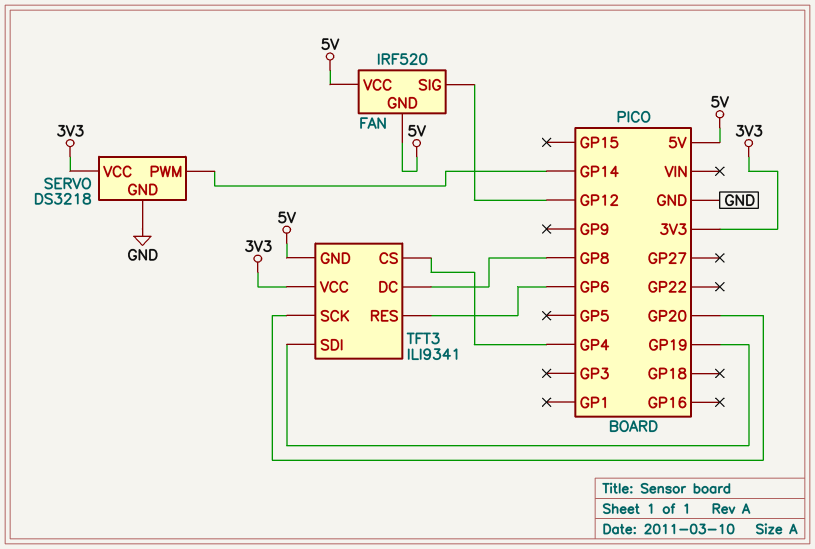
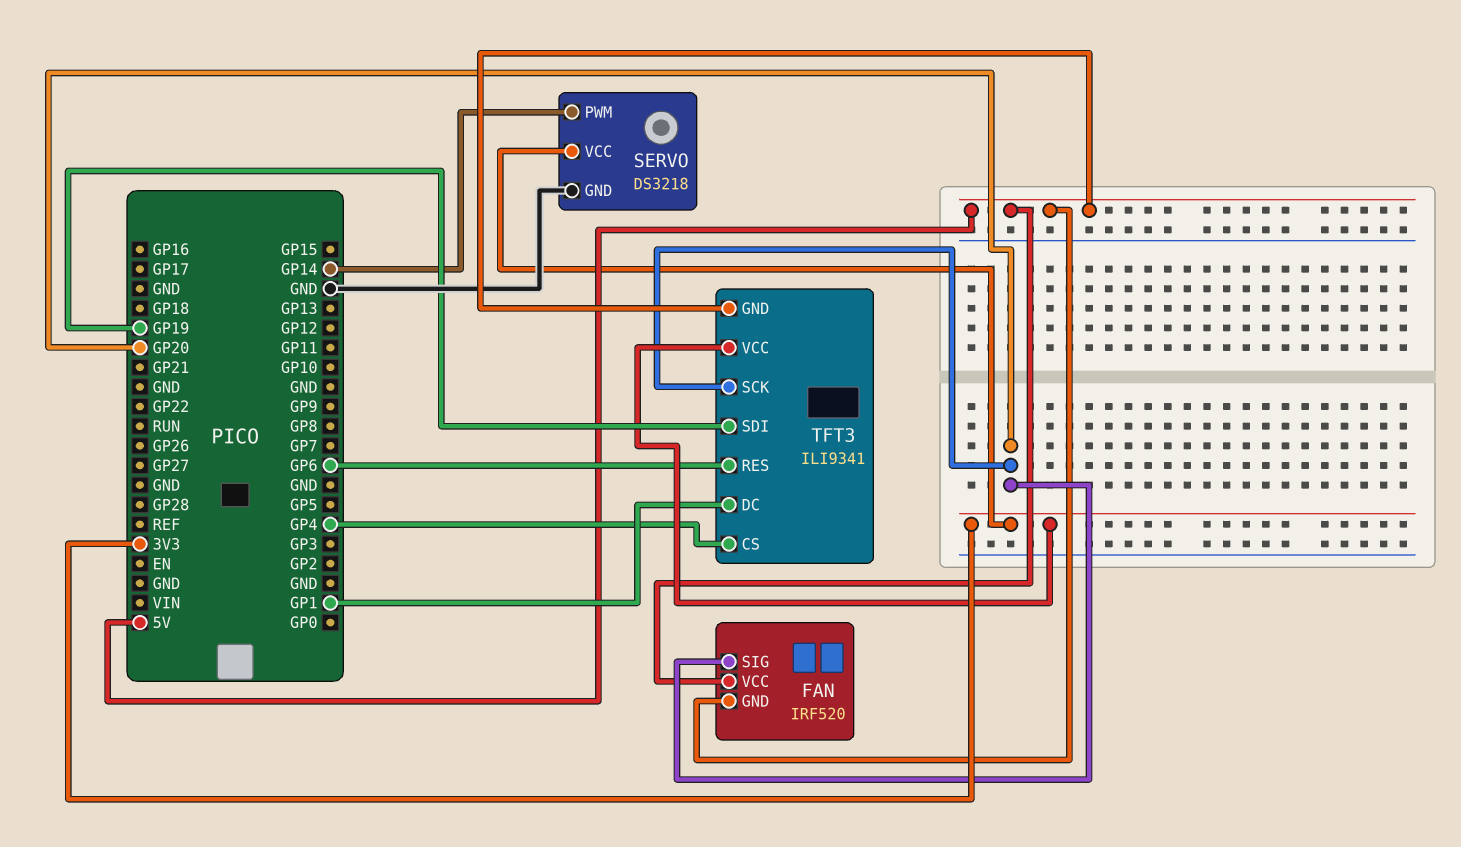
FAN pin SIG: GP12 -> GP20
TFT3 pin DC: GP8 -> GP1

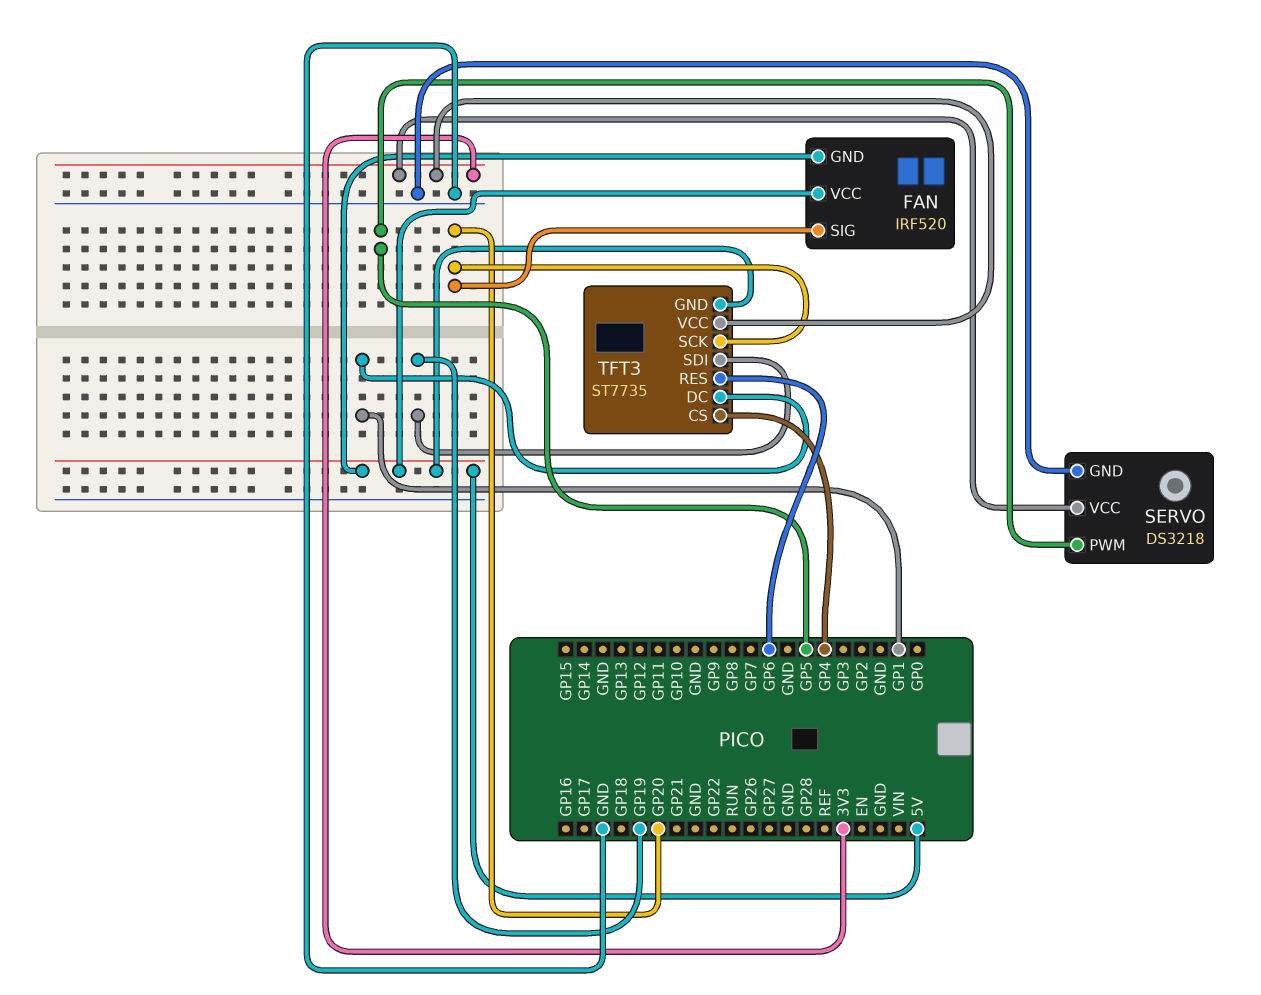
SERVO pin PWM: GP14 -> GP5
TFT3: ILI9341 -> ST7735

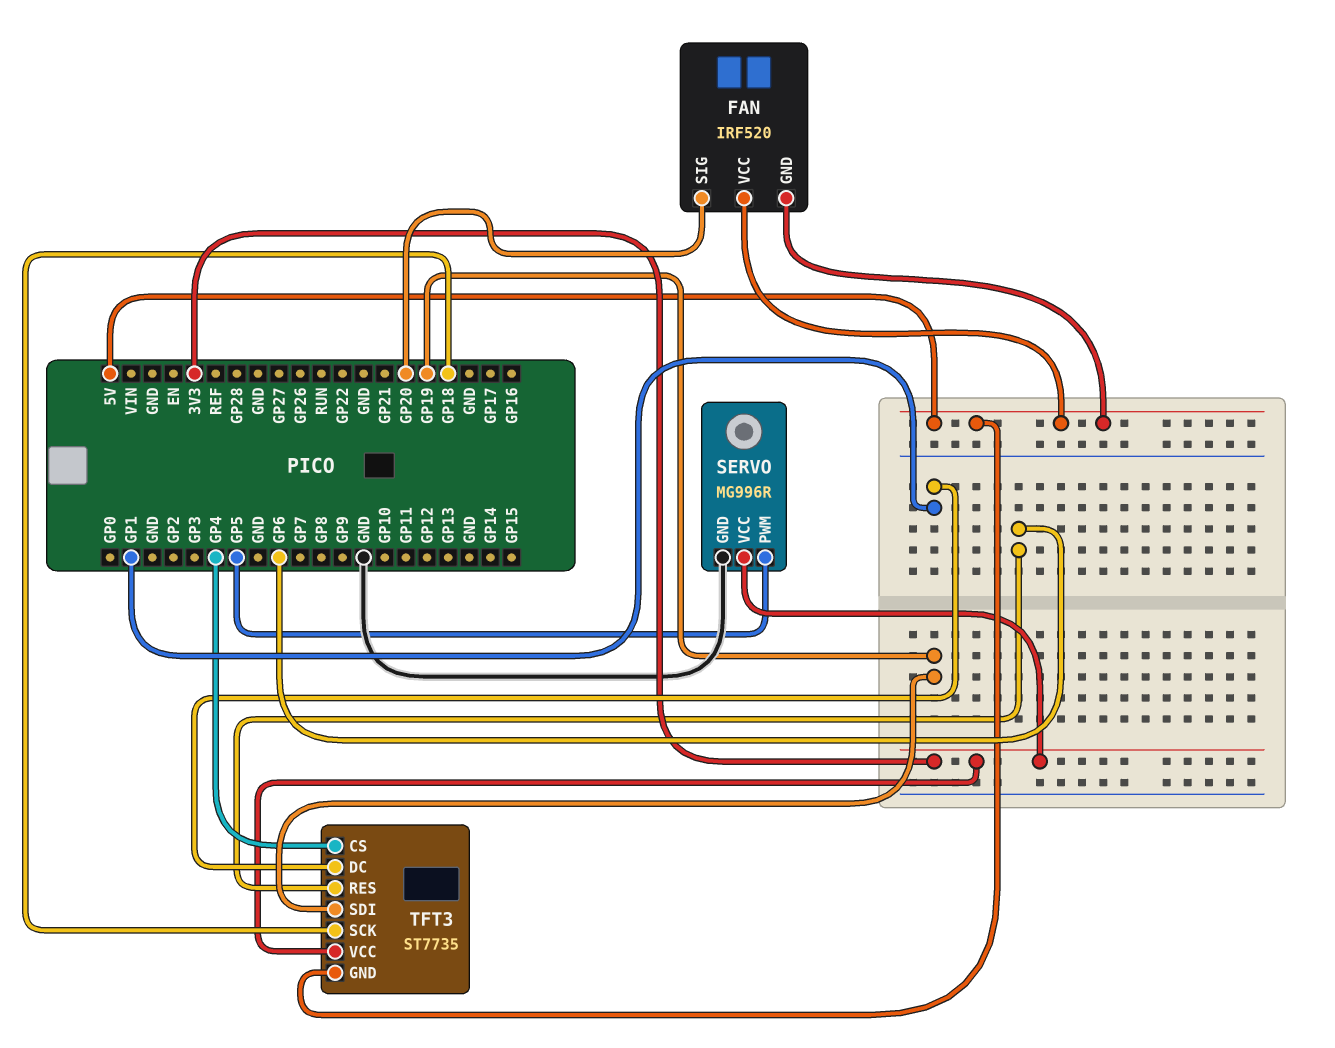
SERVO: DS3218 -> MG996R
TFT3 pin SCK: GP20 -> GP18

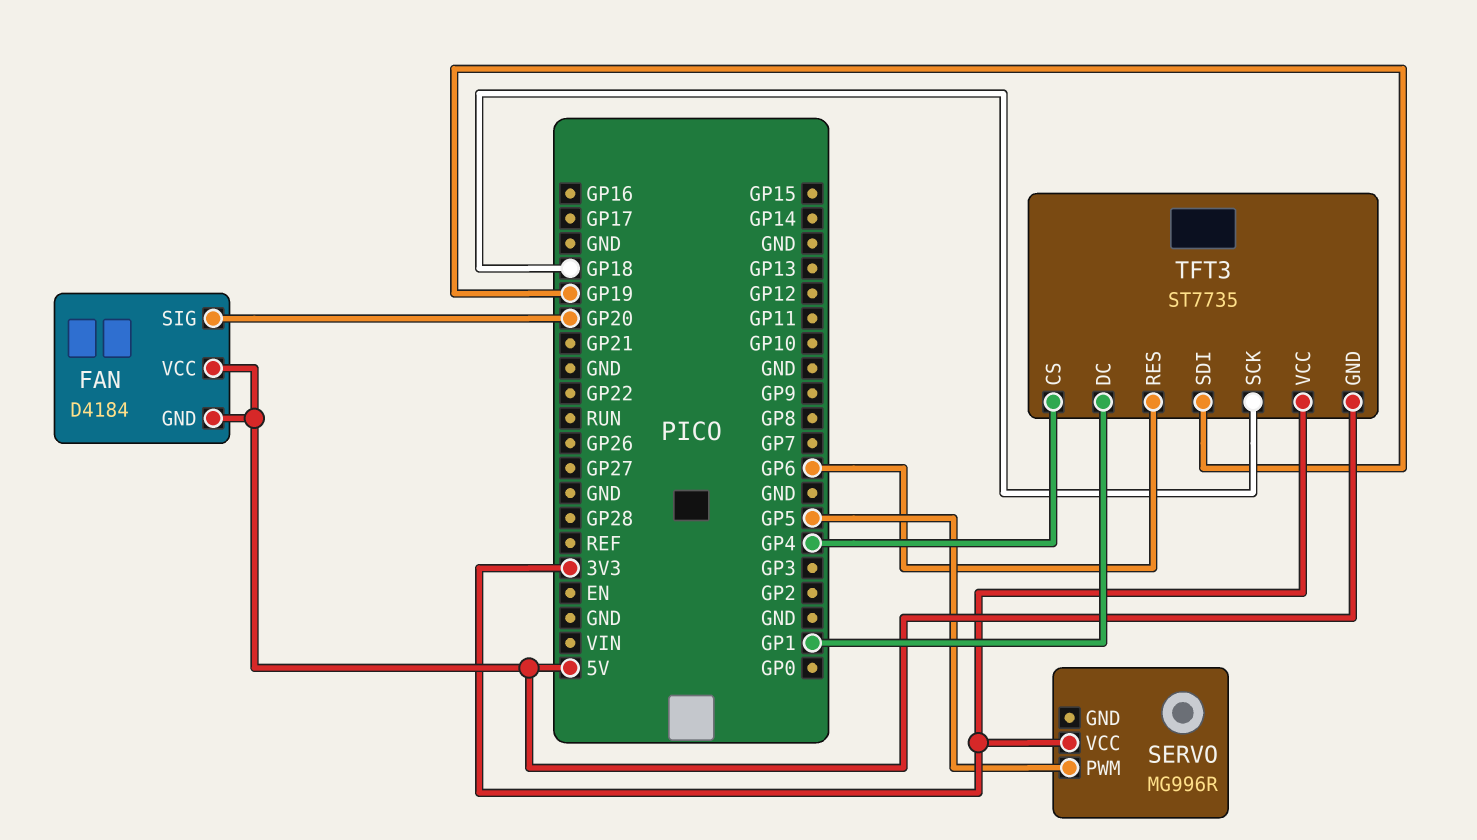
FAN: IRF520 -> D4184
SERVO pin GND: GND -> none

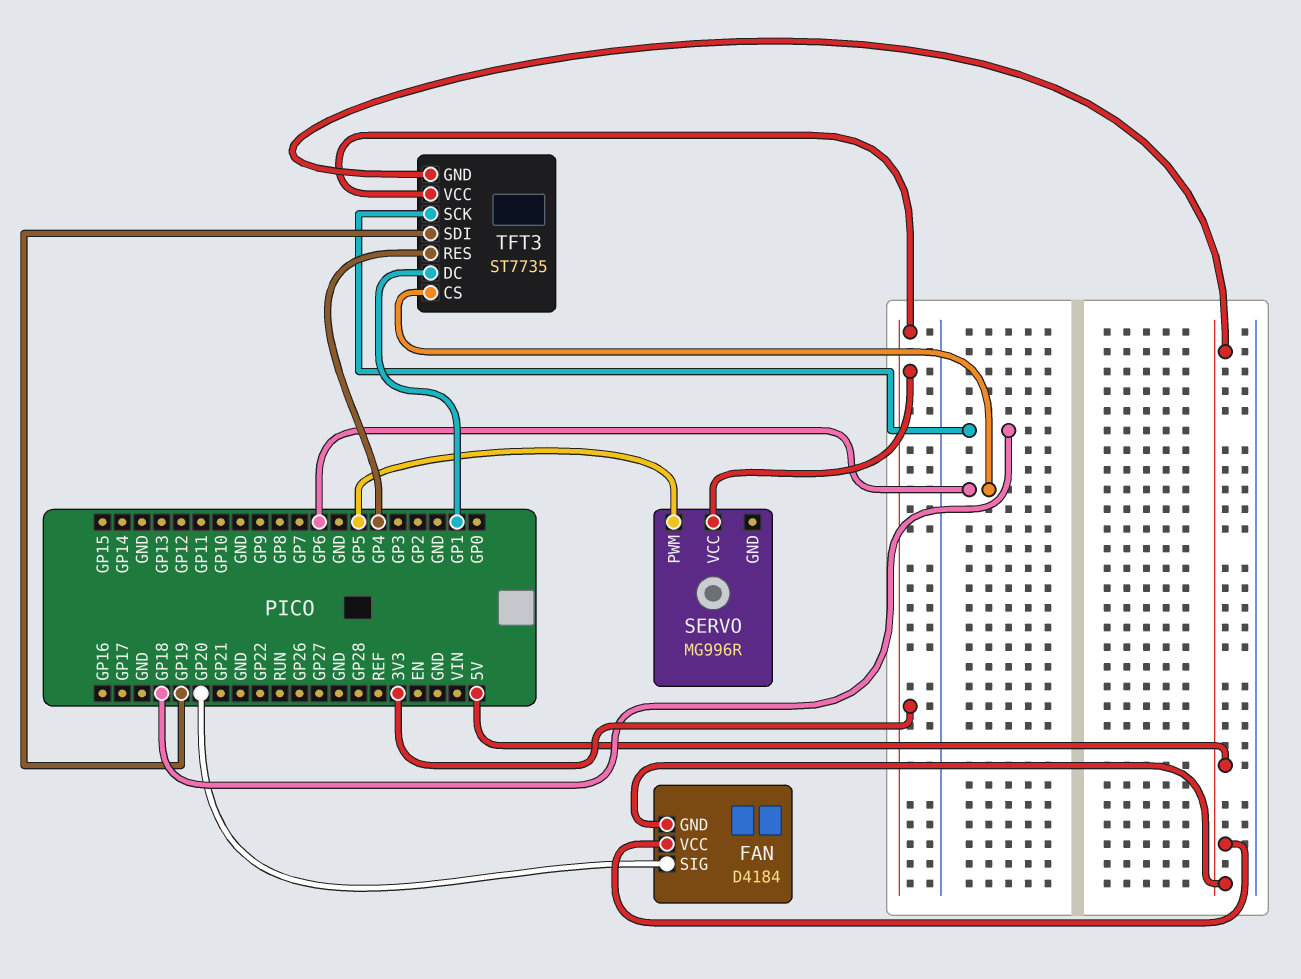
TFT3 pin CS: GP4 -> GP6
TFT3 pin RES: GP6 -> GP4

